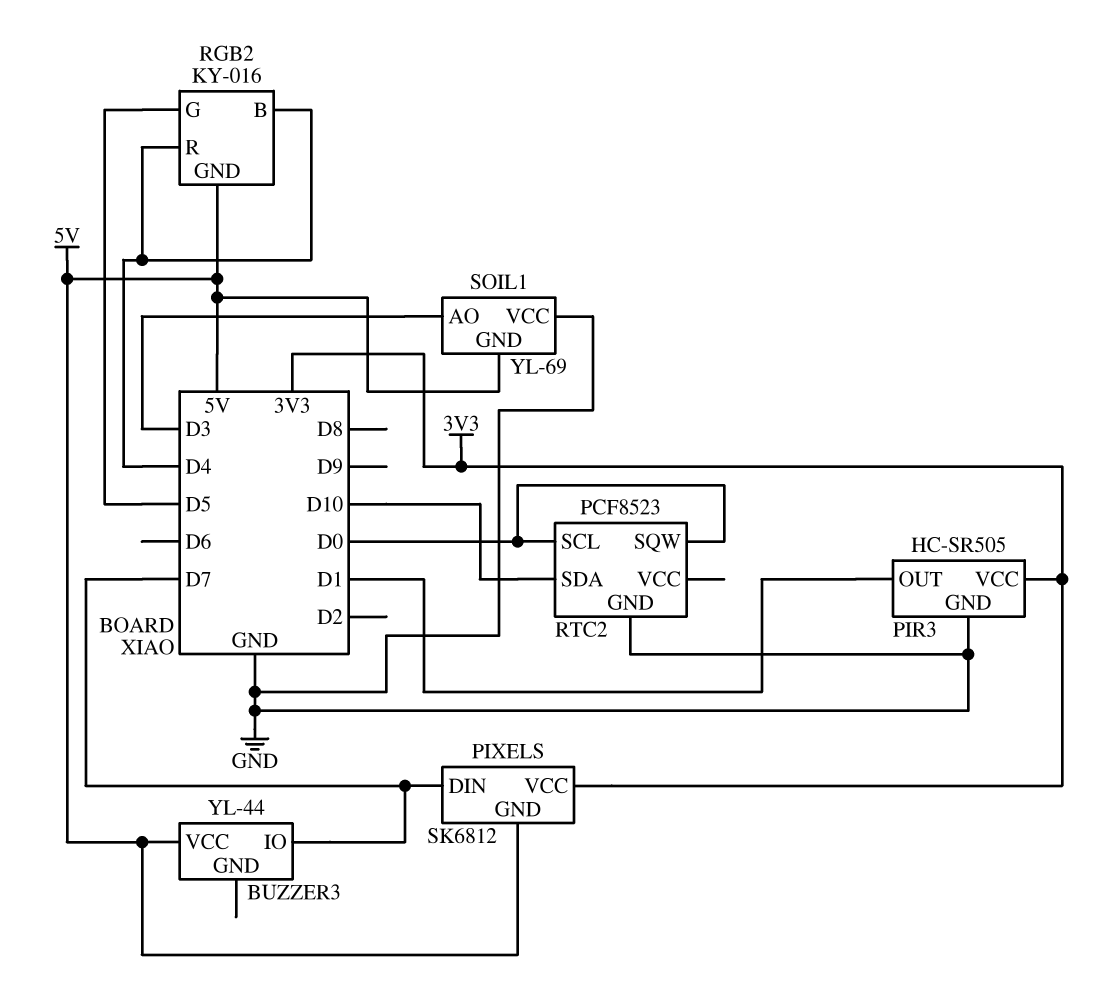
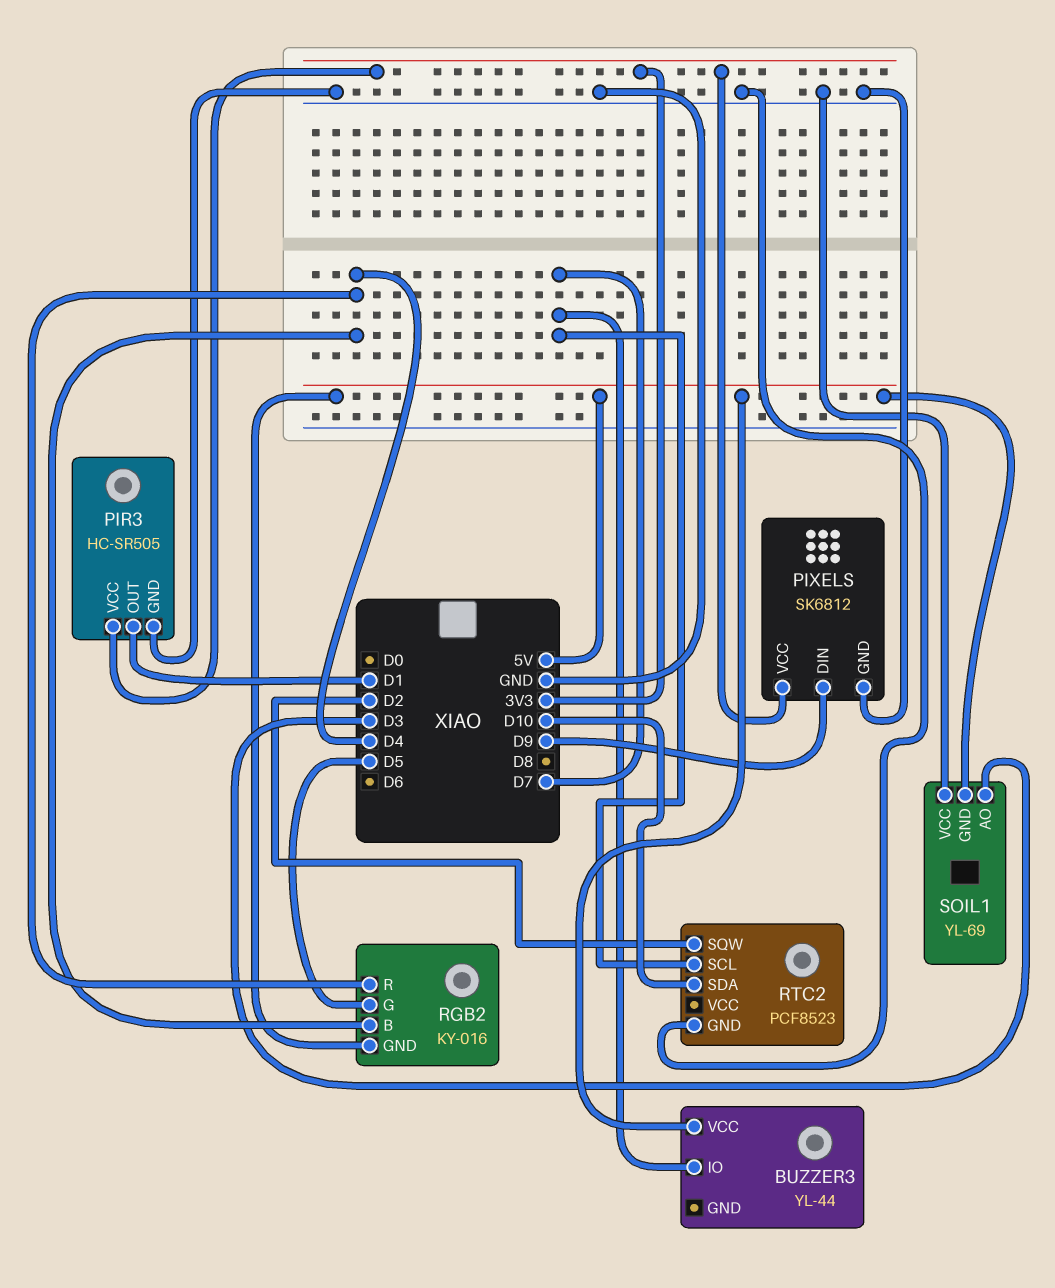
PIXELS pin DIN: D7 -> D9
PIXELS pin GND: 5V -> GND
RTC2 pin SCL: D0 -> D7
RTC2 pin SQW: D0 -> D2

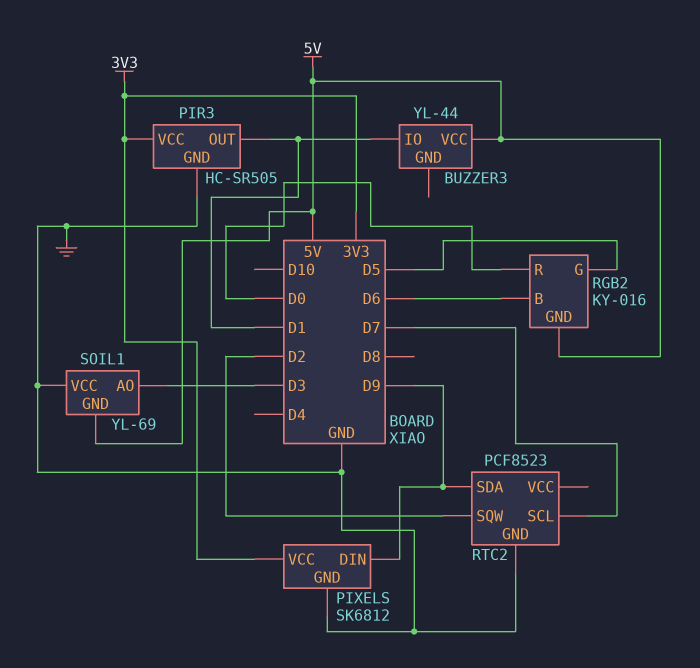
BUZZER3 pin IO: D7 -> D1
RGB2 pin B: D4 -> D6
RGB2 pin R: D4 -> D0
RTC2 pin SDA: D10 -> D9

